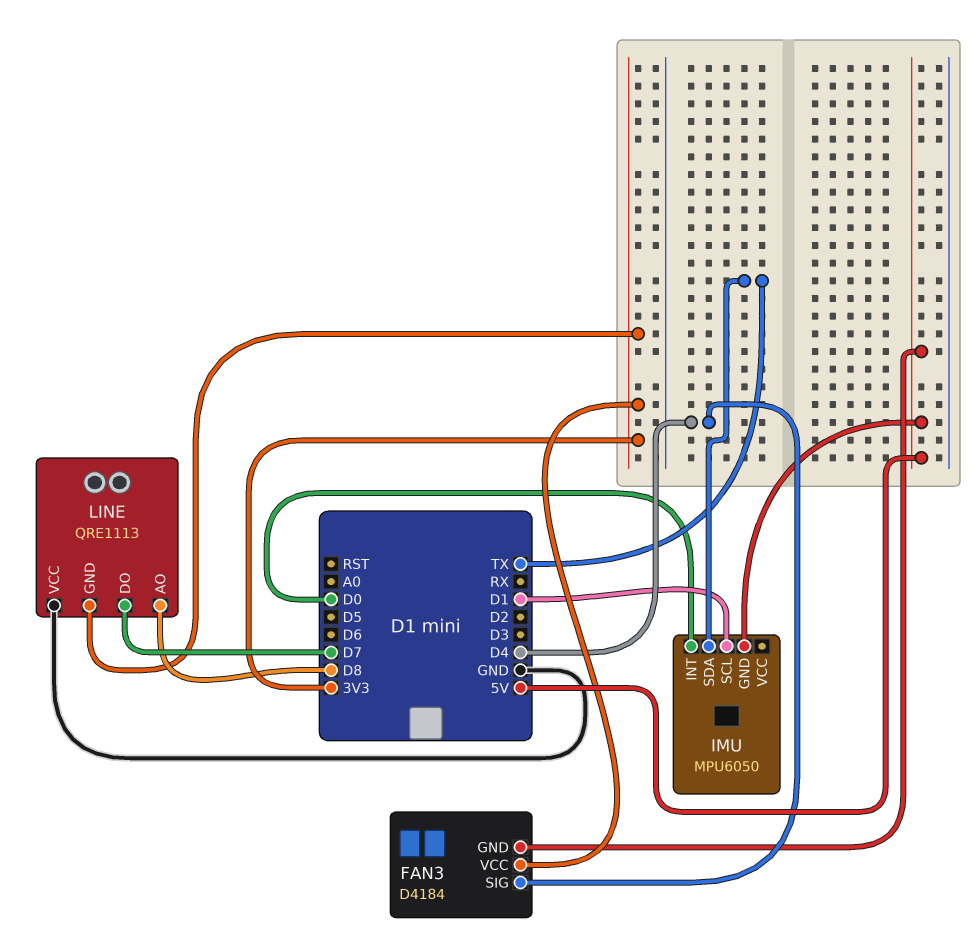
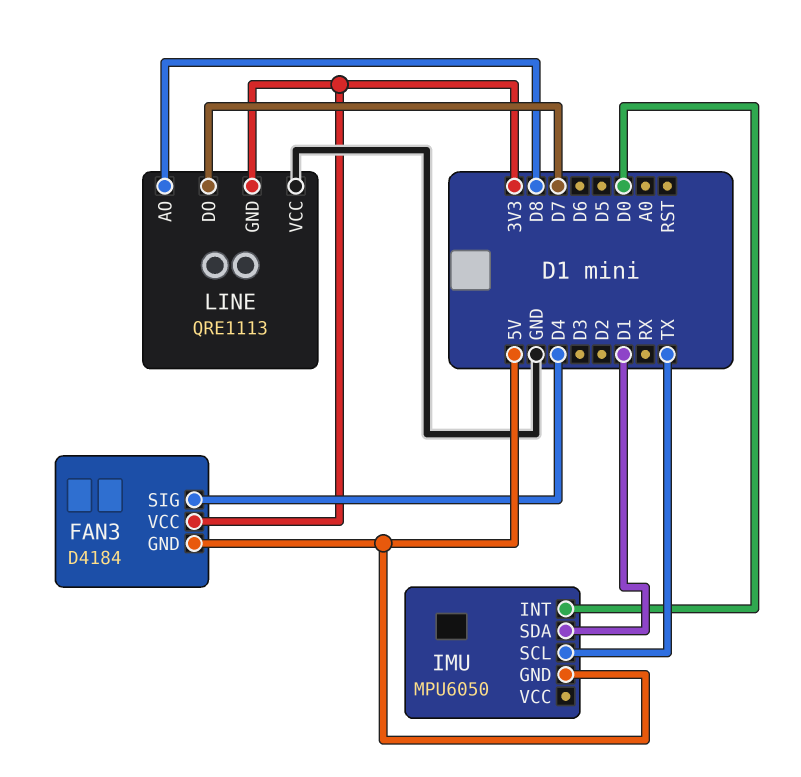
IMU pin SCL: D1 -> TX
IMU pin SDA: TX -> D1

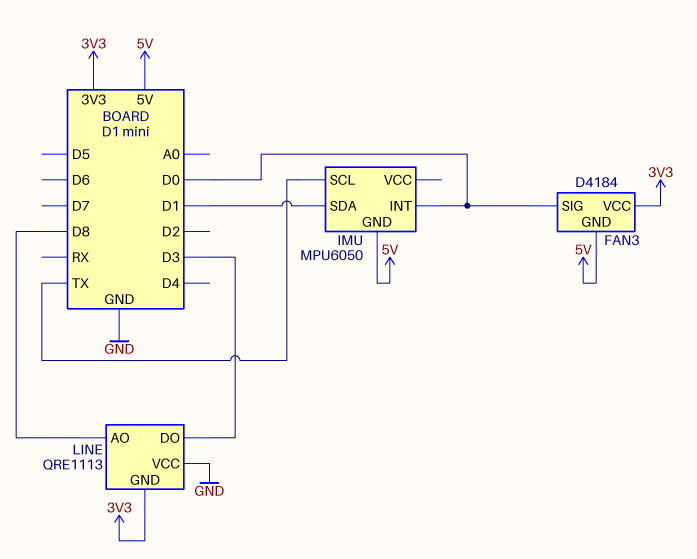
FAN3 pin SIG: D4 -> D0
LINE pin DO: D7 -> D3

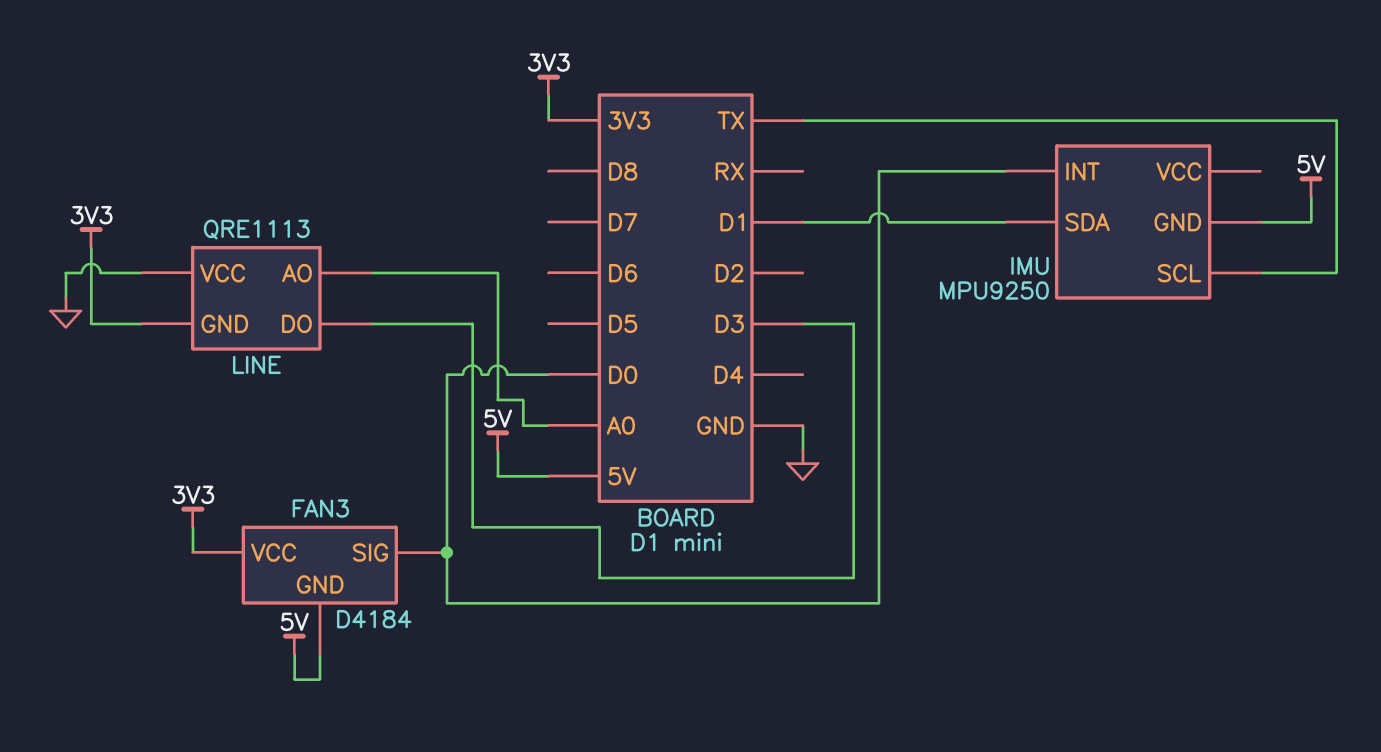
IMU: MPU6050 -> MPU9250
LINE pin AO: D8 -> A0

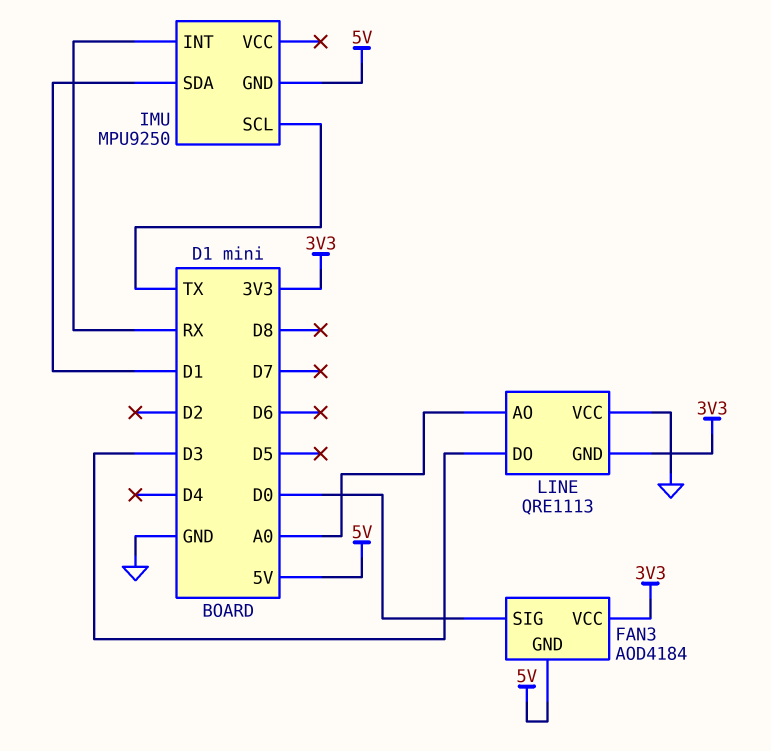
FAN3: D4184 -> AOD4184
IMU pin INT: D0 -> RX

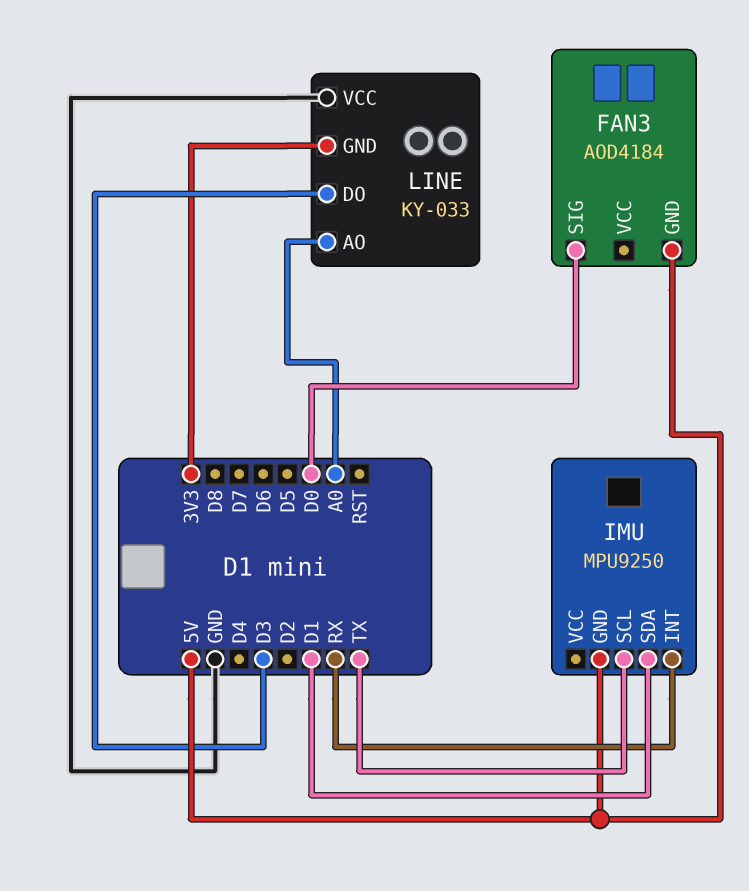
FAN3 pin VCC: 3V3 -> none
LINE: QRE1113 -> KY-033

